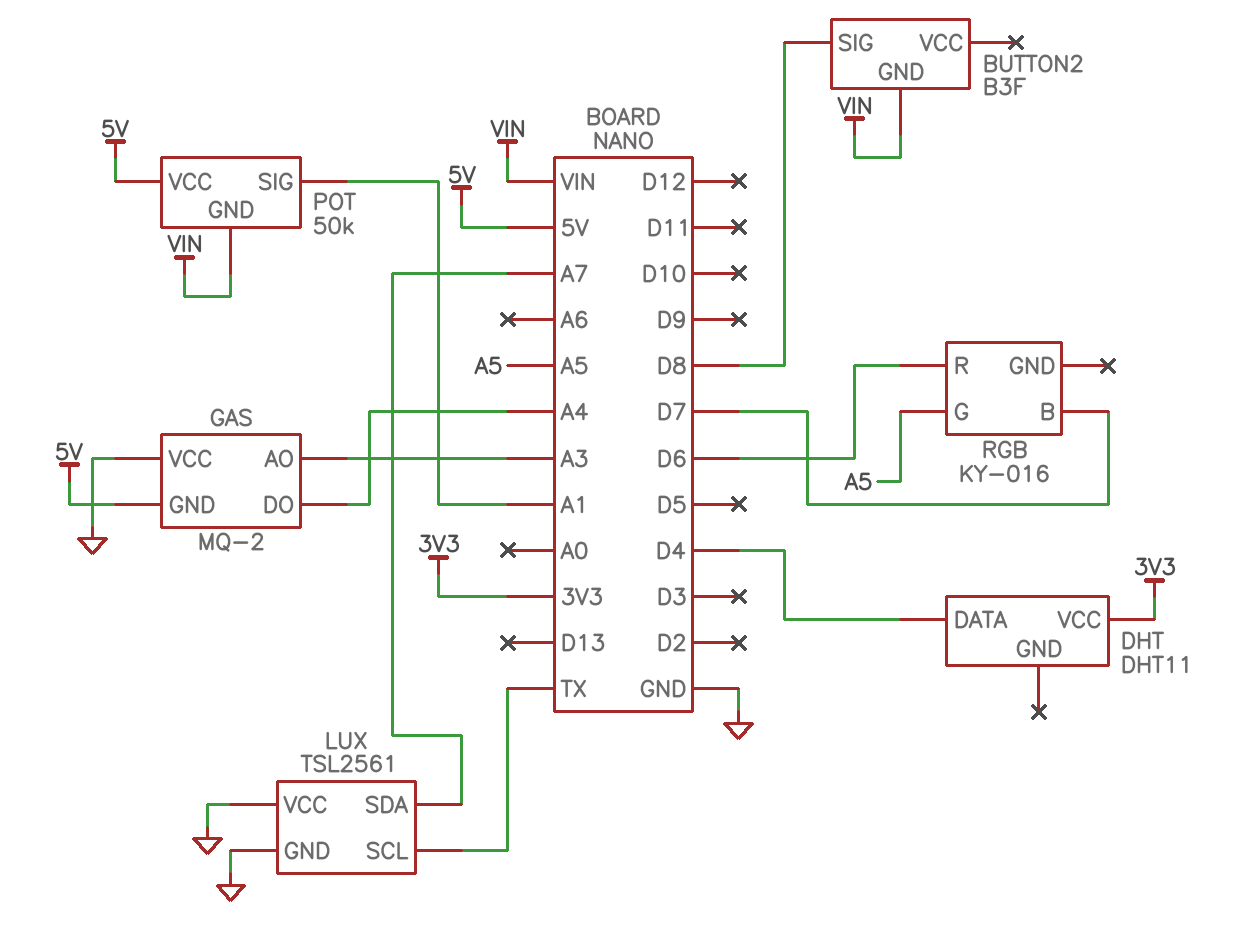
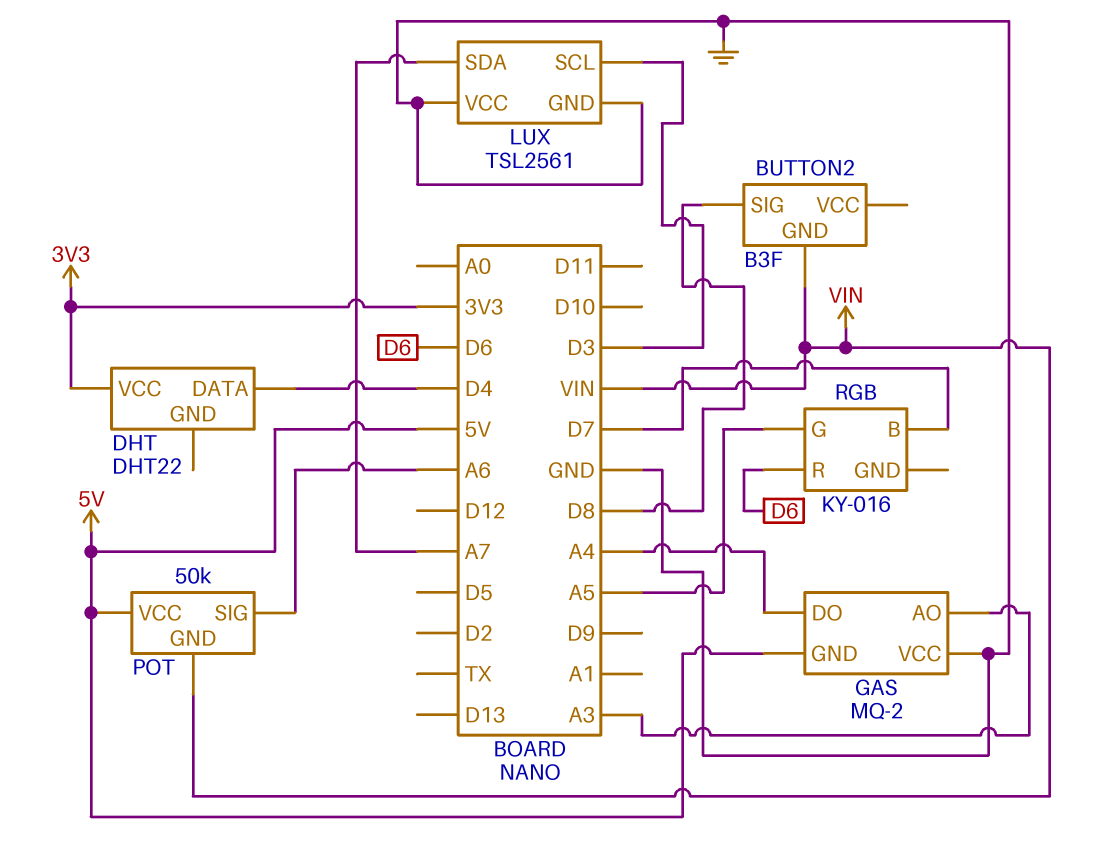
DHT: DHT11 -> DHT22
LUX pin SCL: TX -> D3
POT pin SIG: A1 -> A6

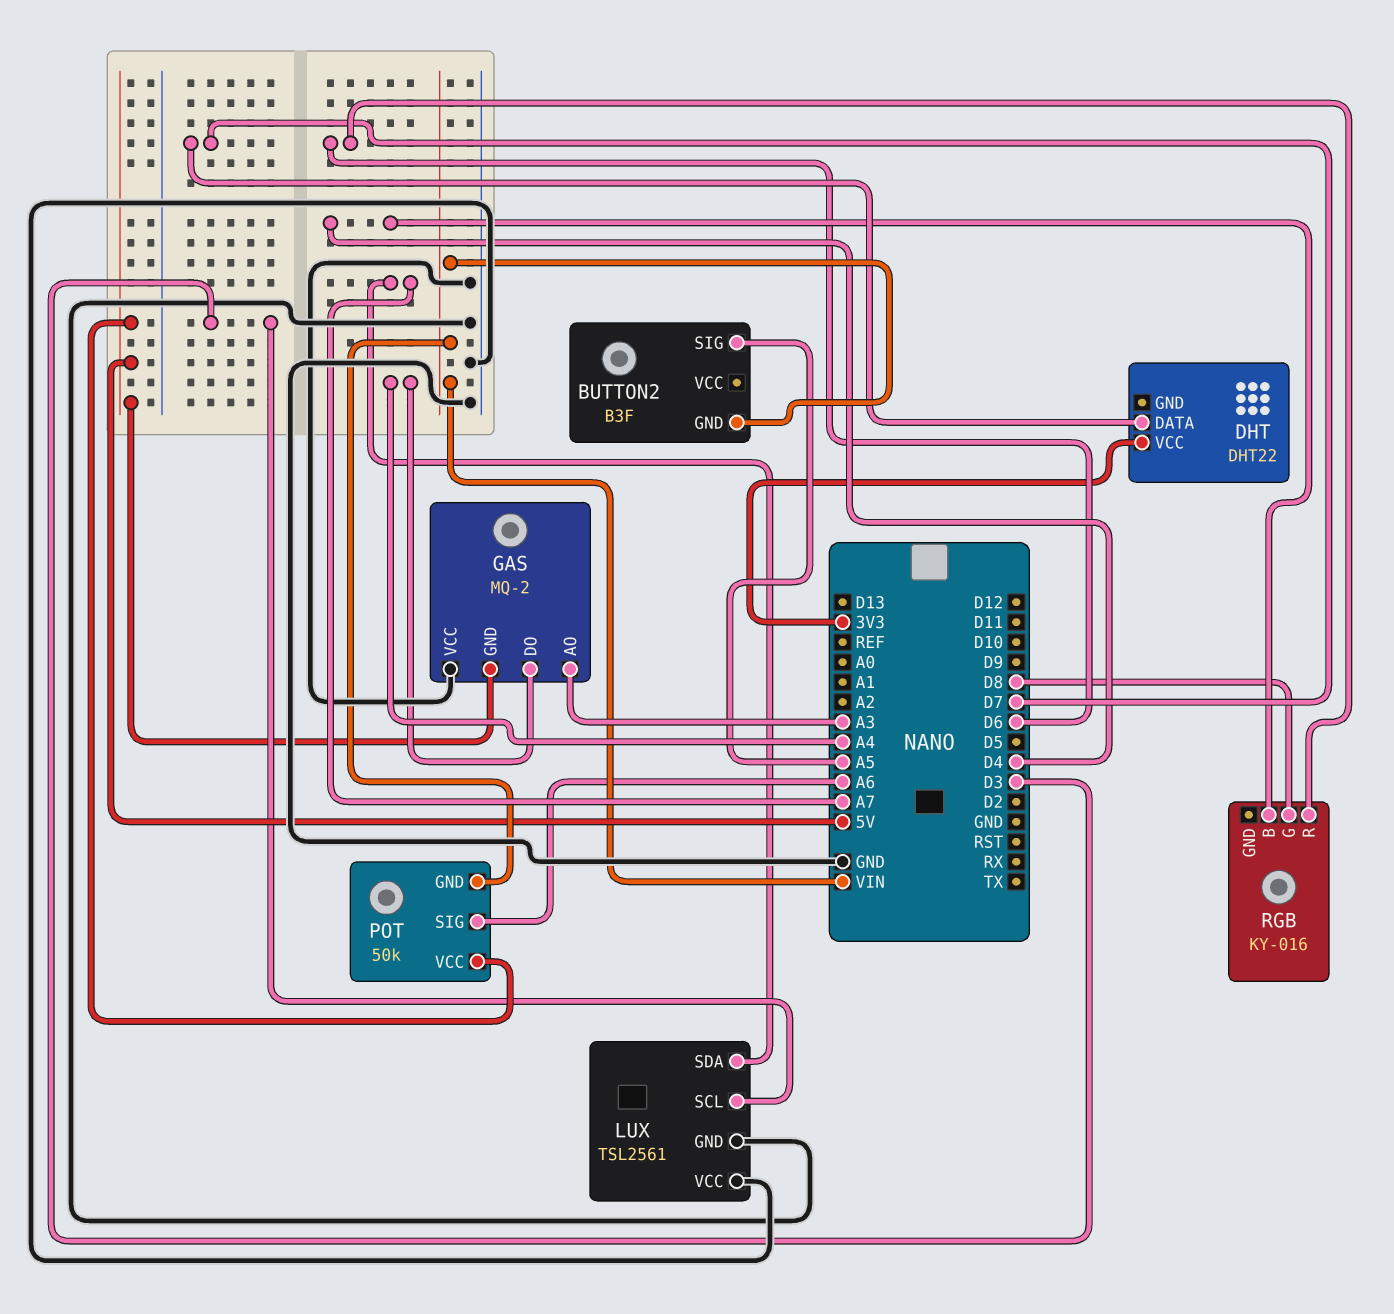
BUTTON2 pin SIG: D8 -> A5
DHT pin DATA: D4 -> D7
RGB pin B: D7 -> D4
RGB pin G: A5 -> D8

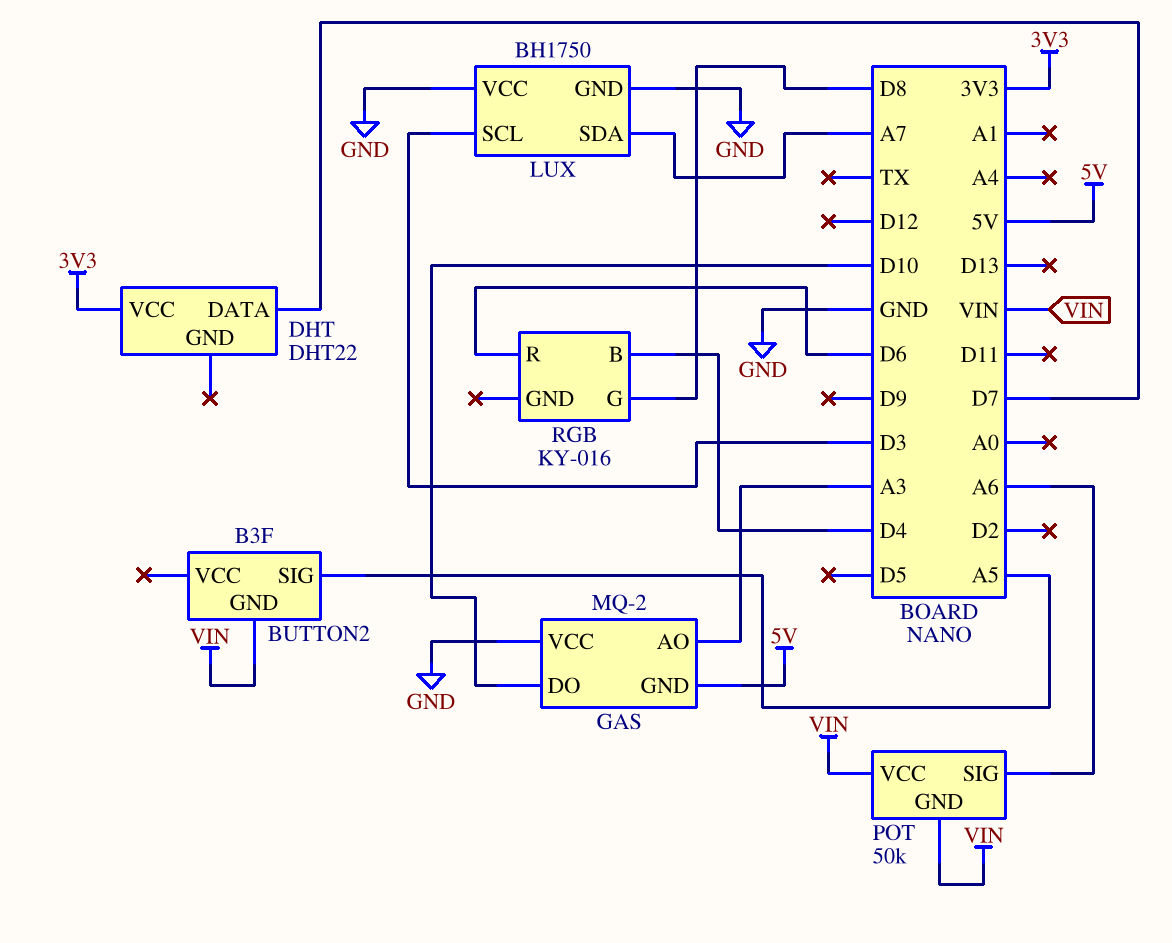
GAS pin DO: A4 -> D10
LUX: TSL2561 -> BH1750
POT pin VCC: 5V -> VIN

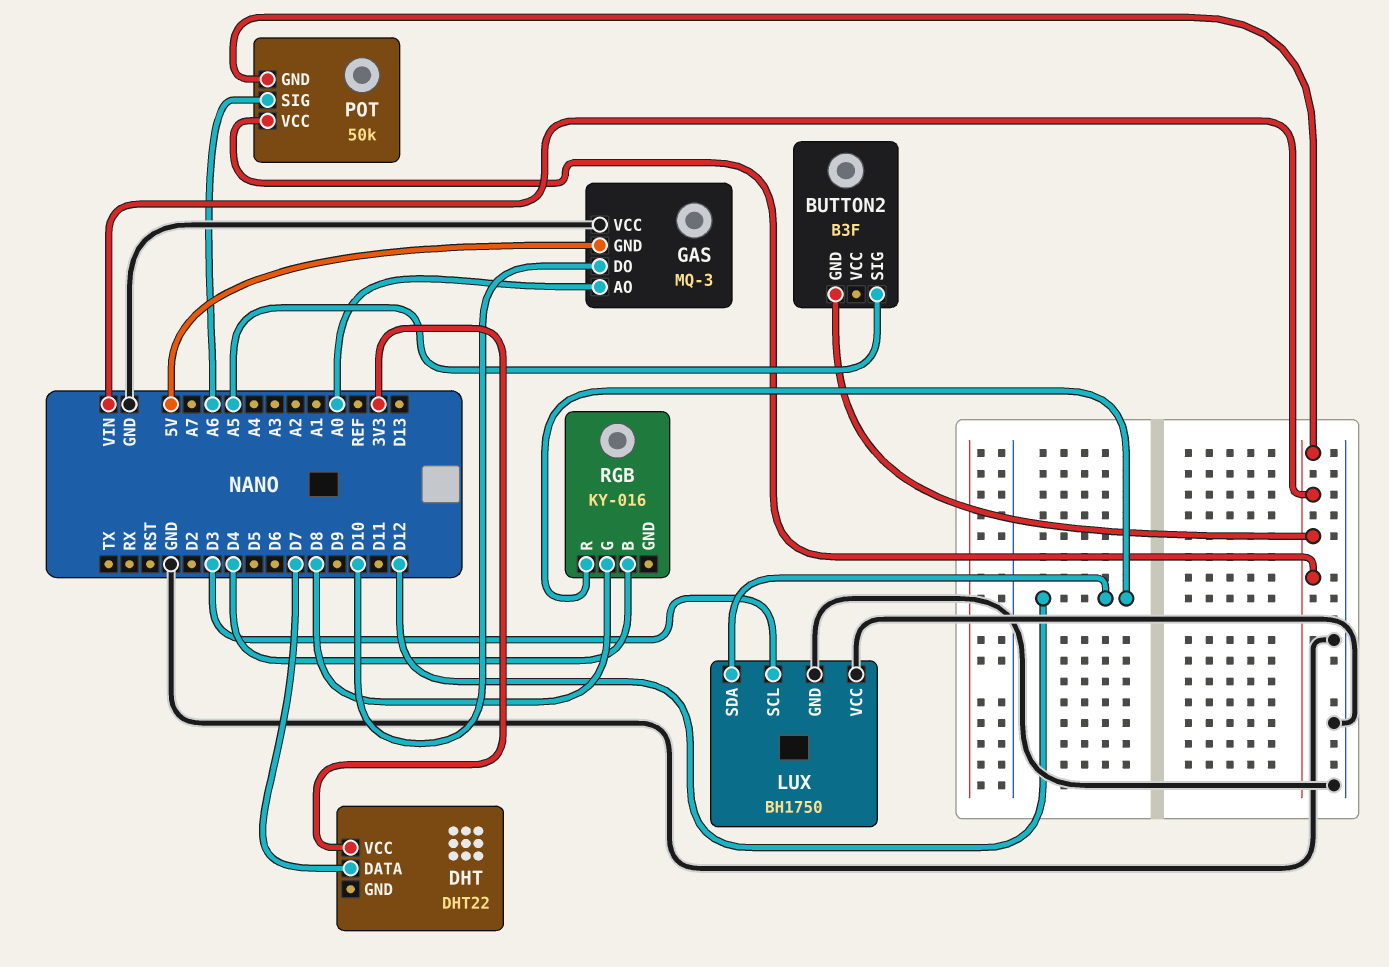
GAS: MQ-2 -> MQ-3
GAS pin AO: A3 -> A0
LUX pin SDA: A7 -> D12
RGB pin R: D6 -> D12

